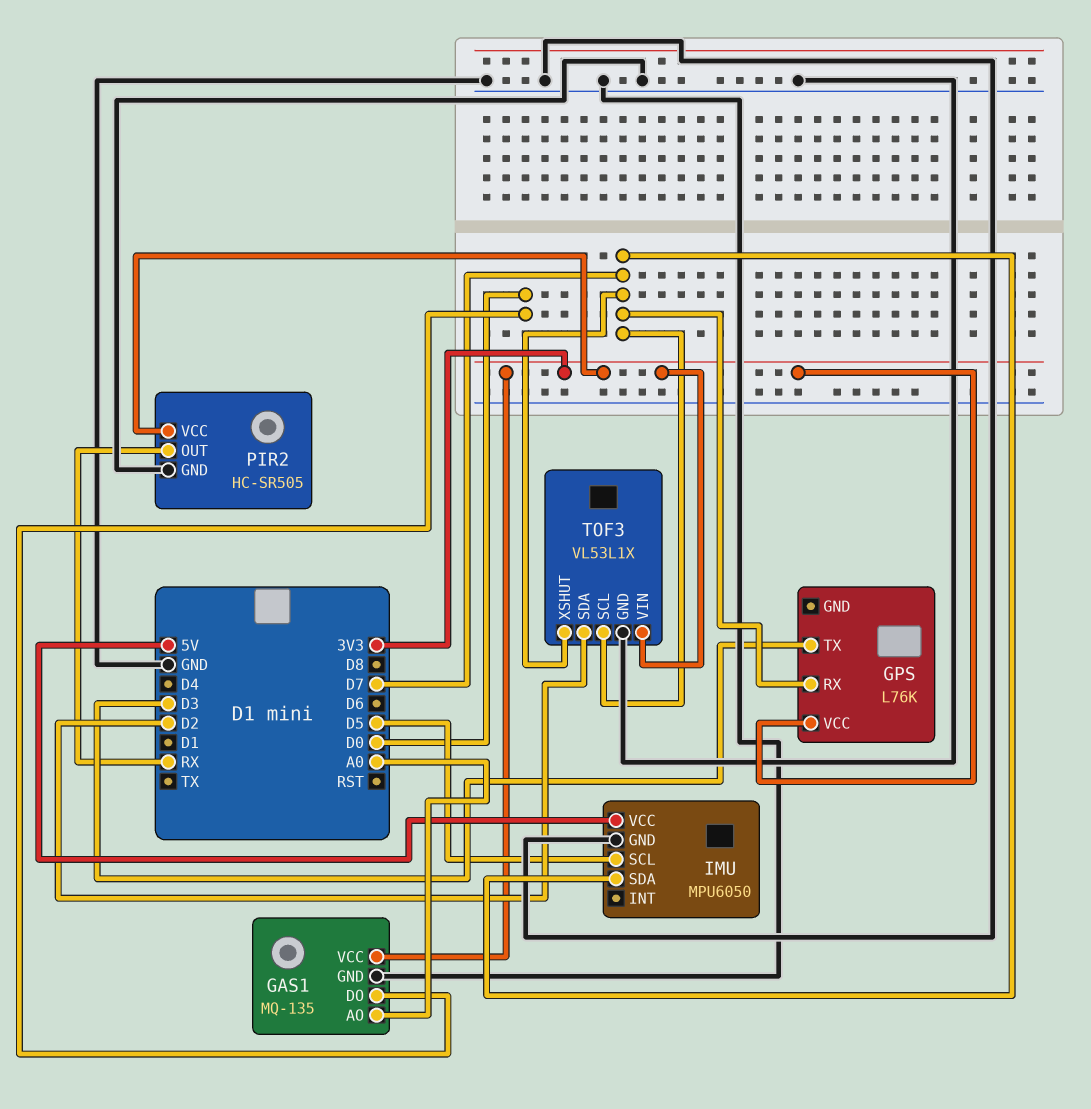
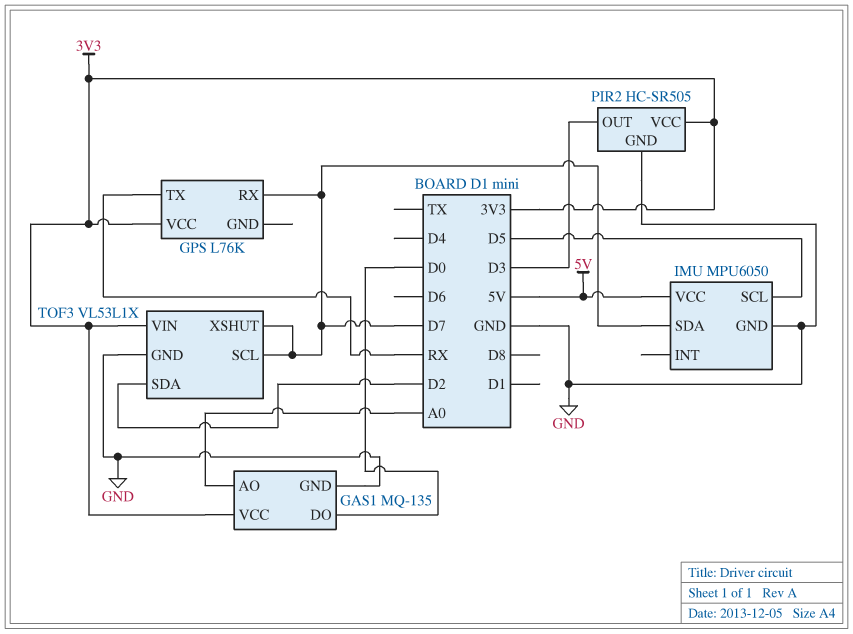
GPS pin TX: D3 -> RX
PIR2 pin OUT: RX -> D3

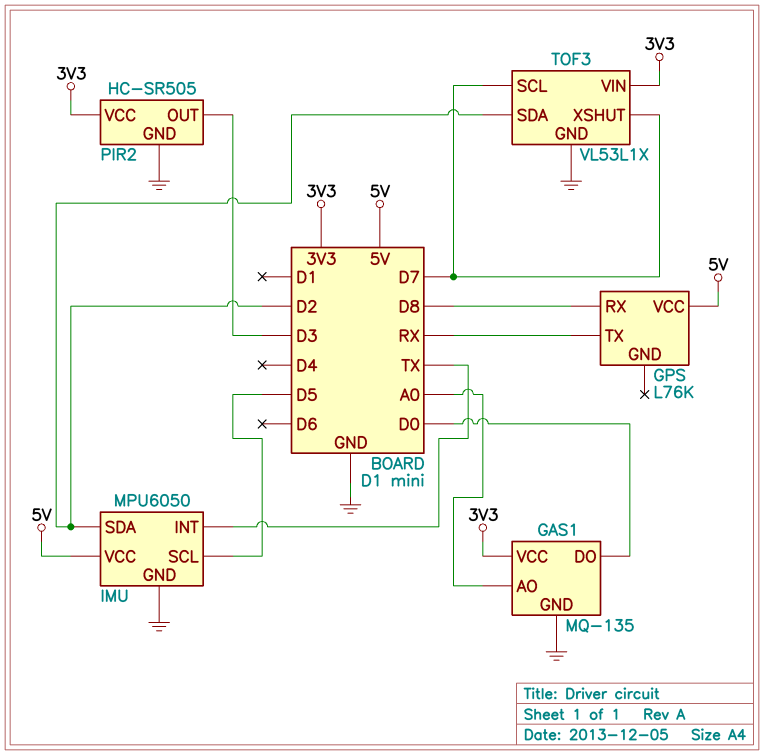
GPS pin RX: D7 -> D8
GPS pin VCC: 3V3 -> 5V
IMU pin INT: none -> TX
IMU pin SDA: D7 -> D2

